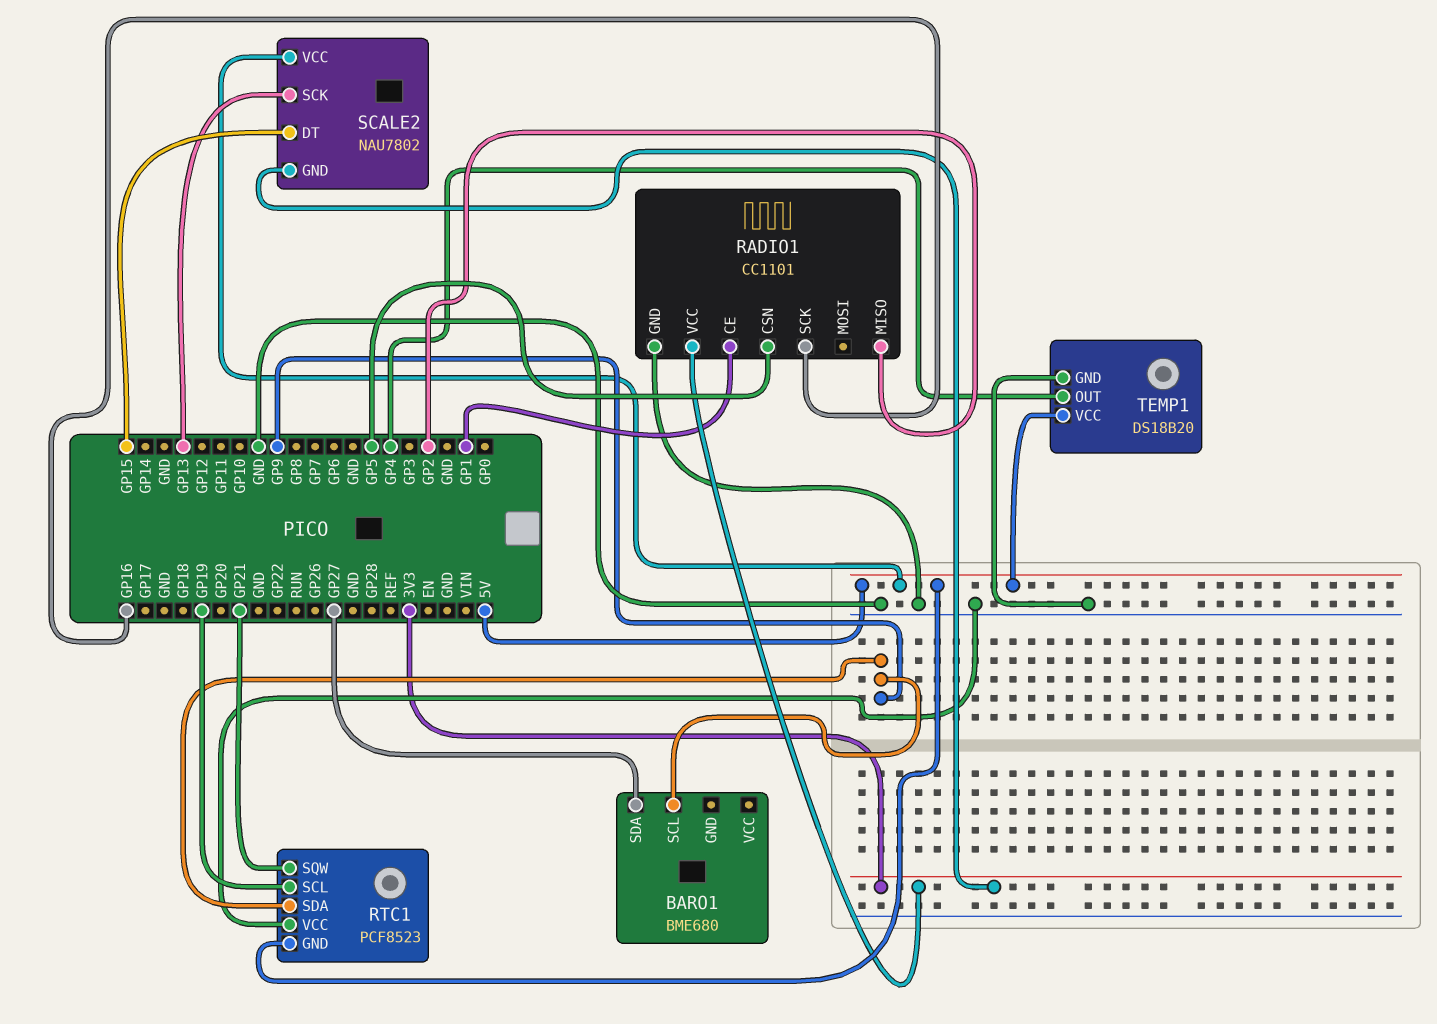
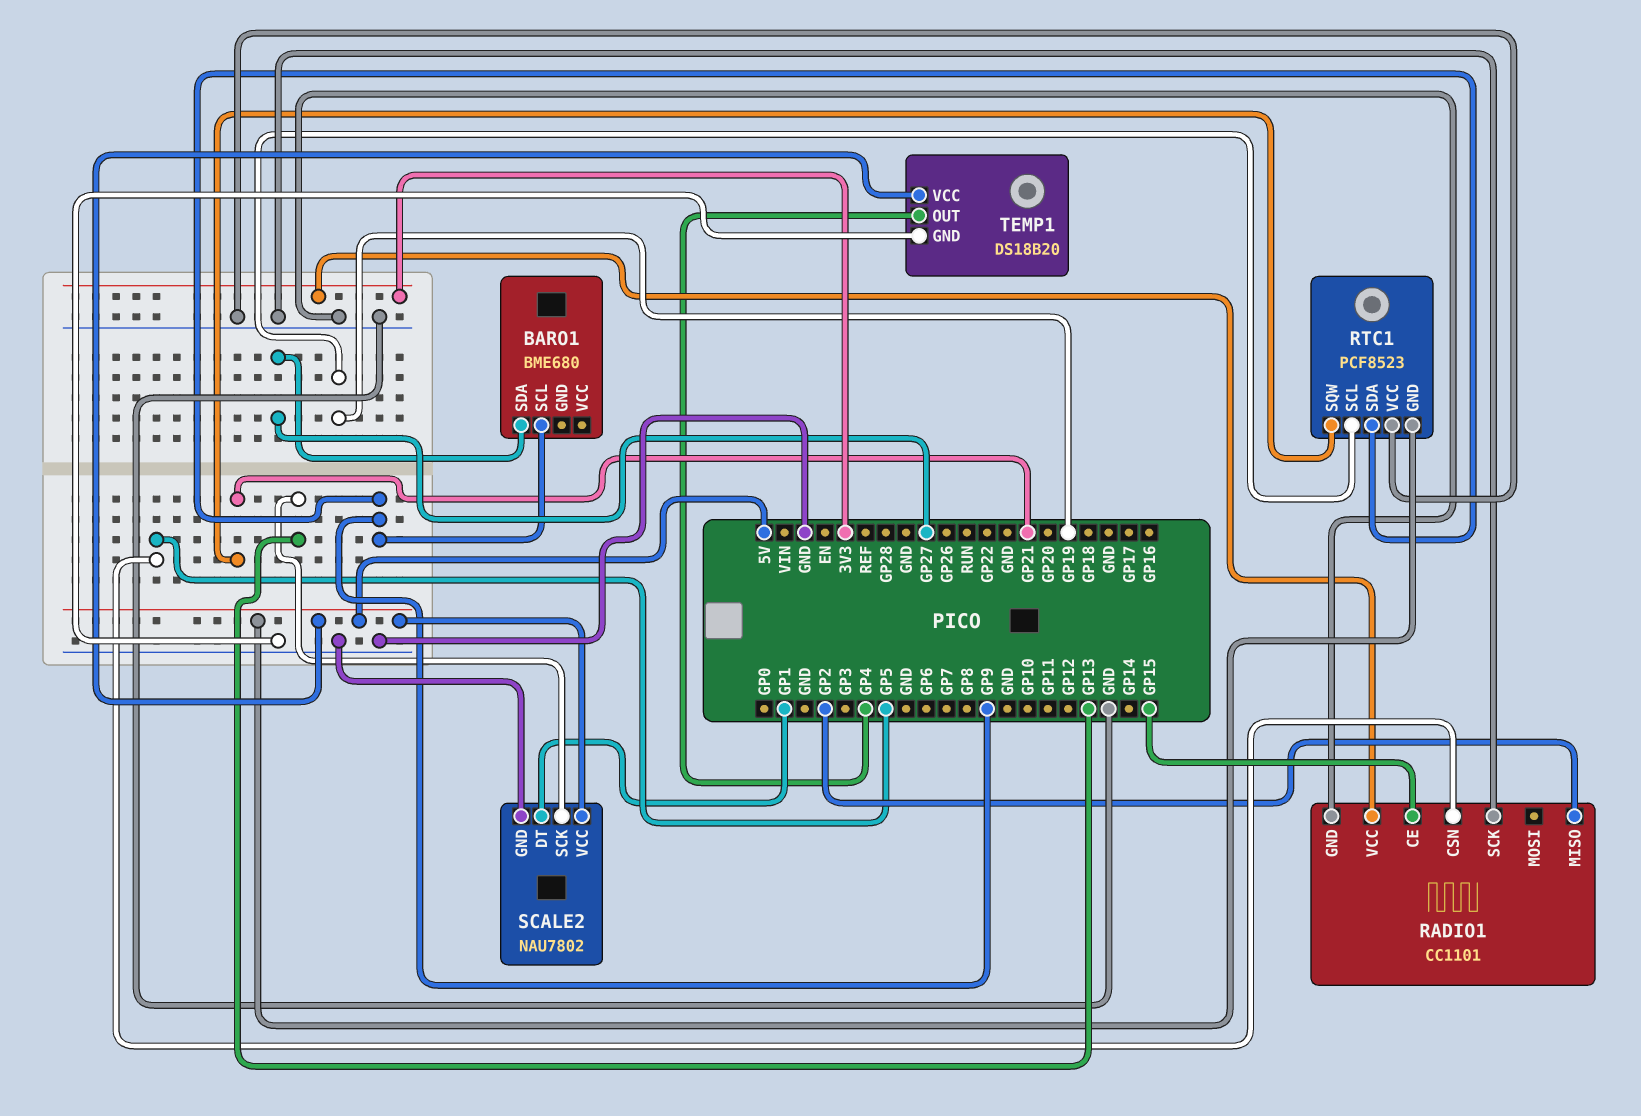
RADIO1 pin CE: GP1 -> GP15
RADIO1 pin SCK: GP16 -> GND
SCALE2 pin DT: GP15 -> GP1
SCALE2 pin GND: 3V3 -> GND

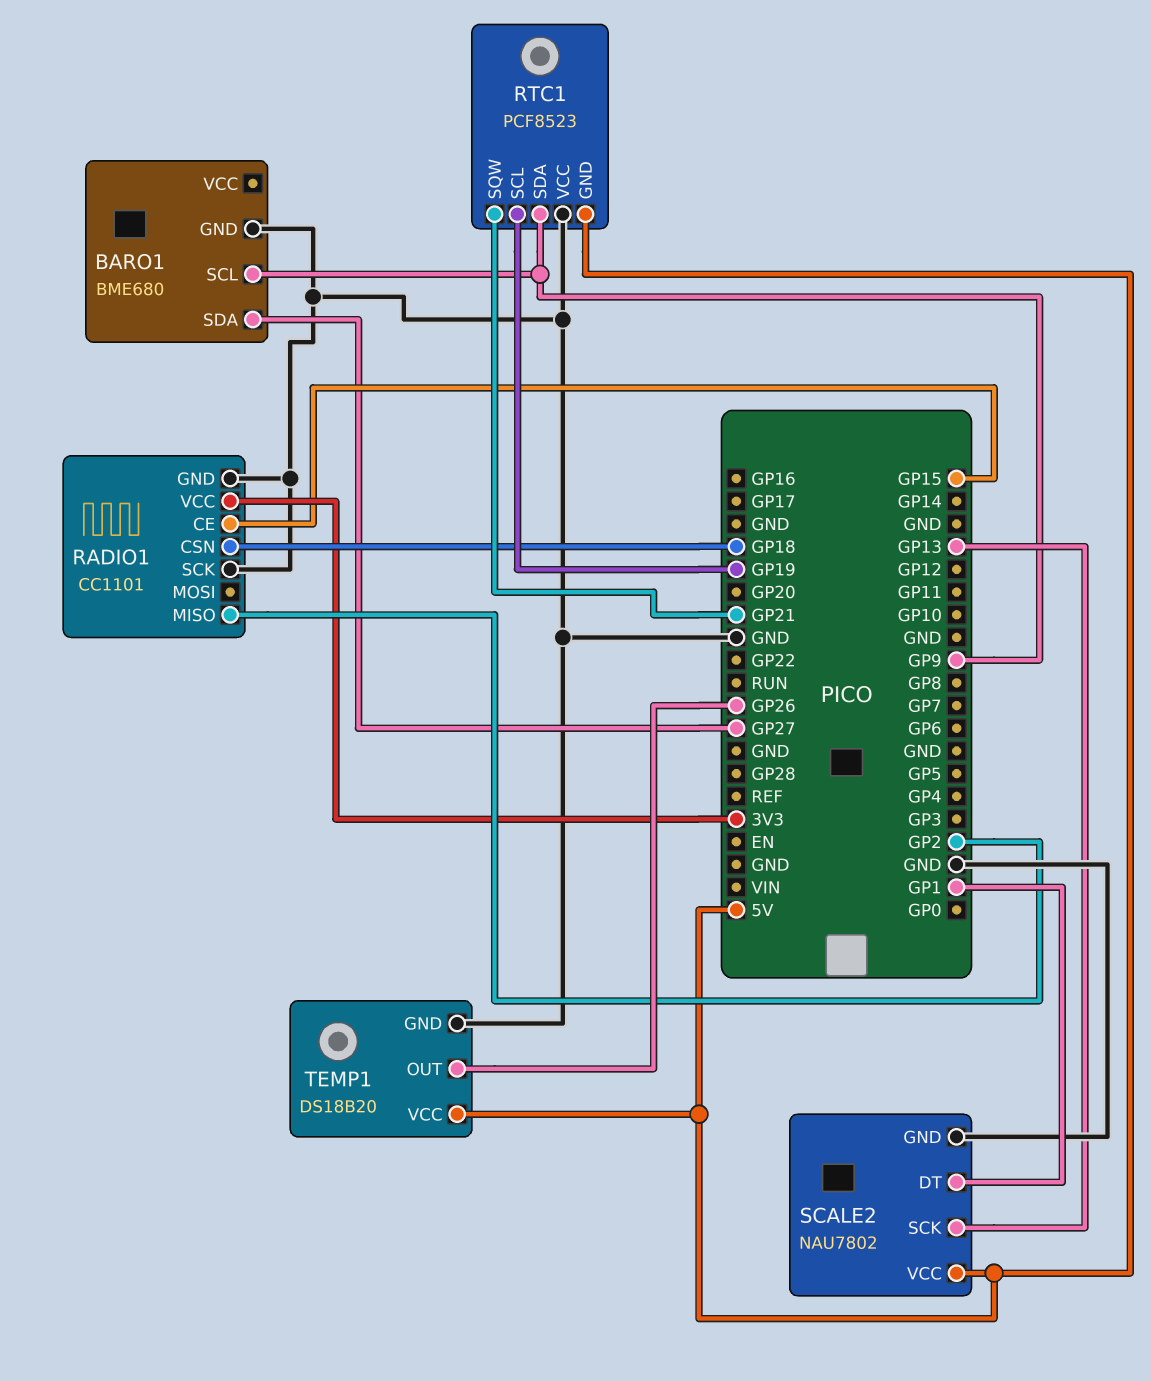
BARO1 pin GND: none -> GND
RADIO1 pin CSN: GP5 -> GP18
TEMP1 pin OUT: GP4 -> GP26

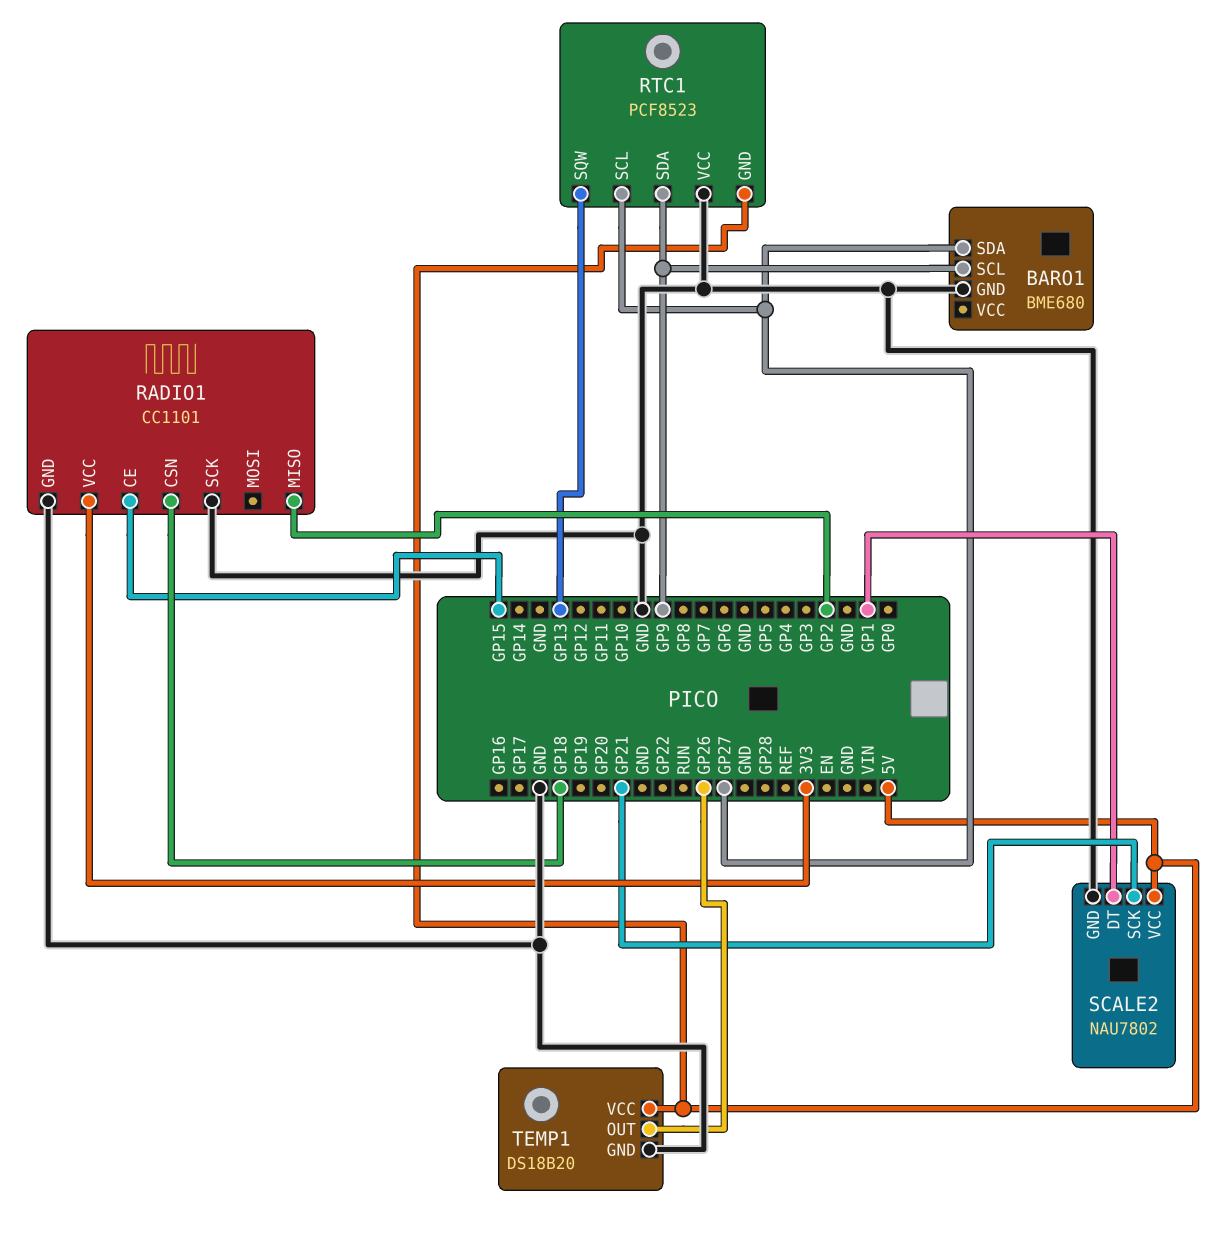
RTC1 pin SCL: GP19 -> GP27
RTC1 pin SQW: GP21 -> GP13
SCALE2 pin SCK: GP13 -> GP21

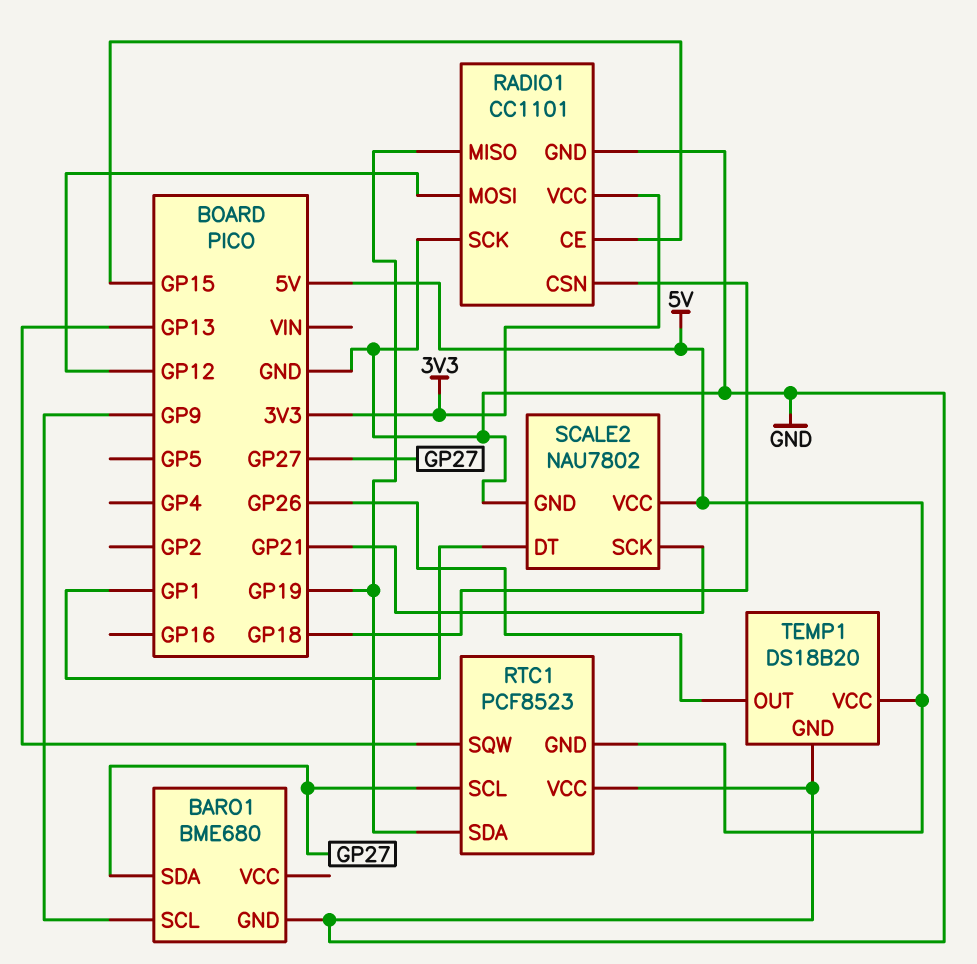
RADIO1 pin MISO: GP2 -> GP19
RADIO1 pin MOSI: none -> GP12
RTC1 pin SDA: GP9 -> GP19

